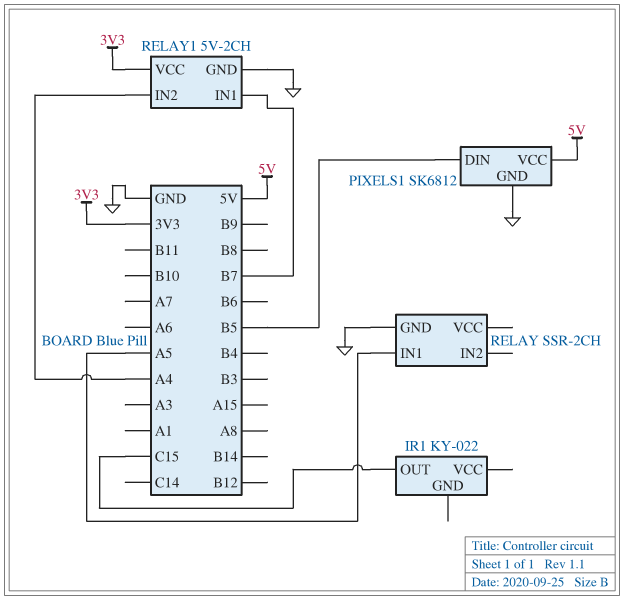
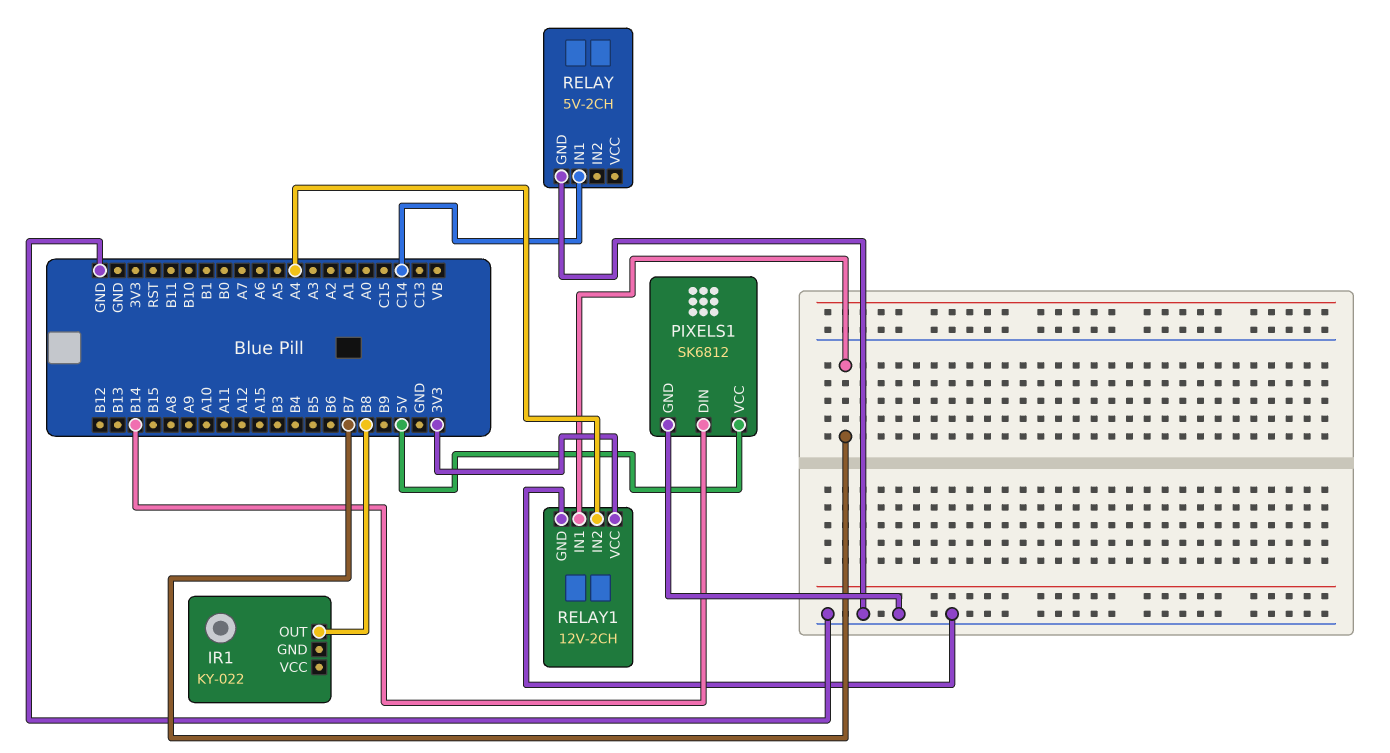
IR1 pin OUT: C15 -> B8
PIXELS1 pin DIN: B5 -> B14
RELAY: SSR-2CH -> 5V-2CH
RELAY pin IN1: A5 -> C14
RELAY1: 5V-2CH -> 12V-2CH

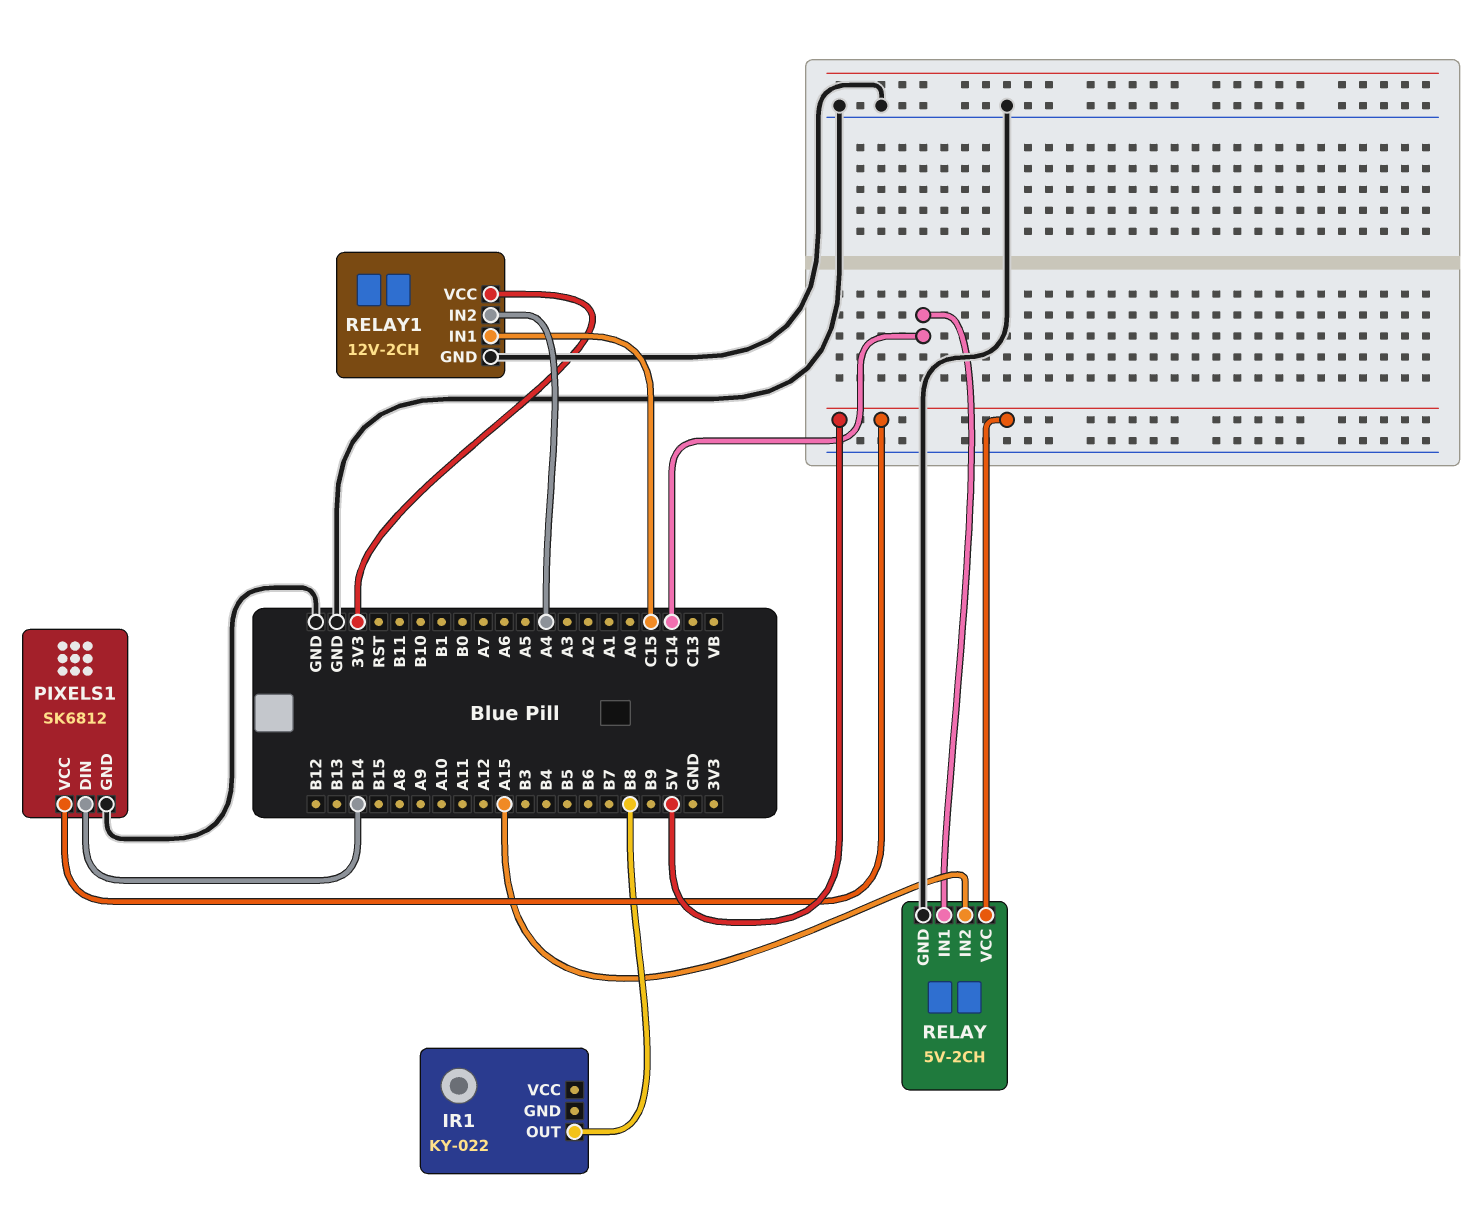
RELAY pin IN2: none -> A15
RELAY pin VCC: none -> 5V
RELAY1 pin IN1: B7 -> C15

